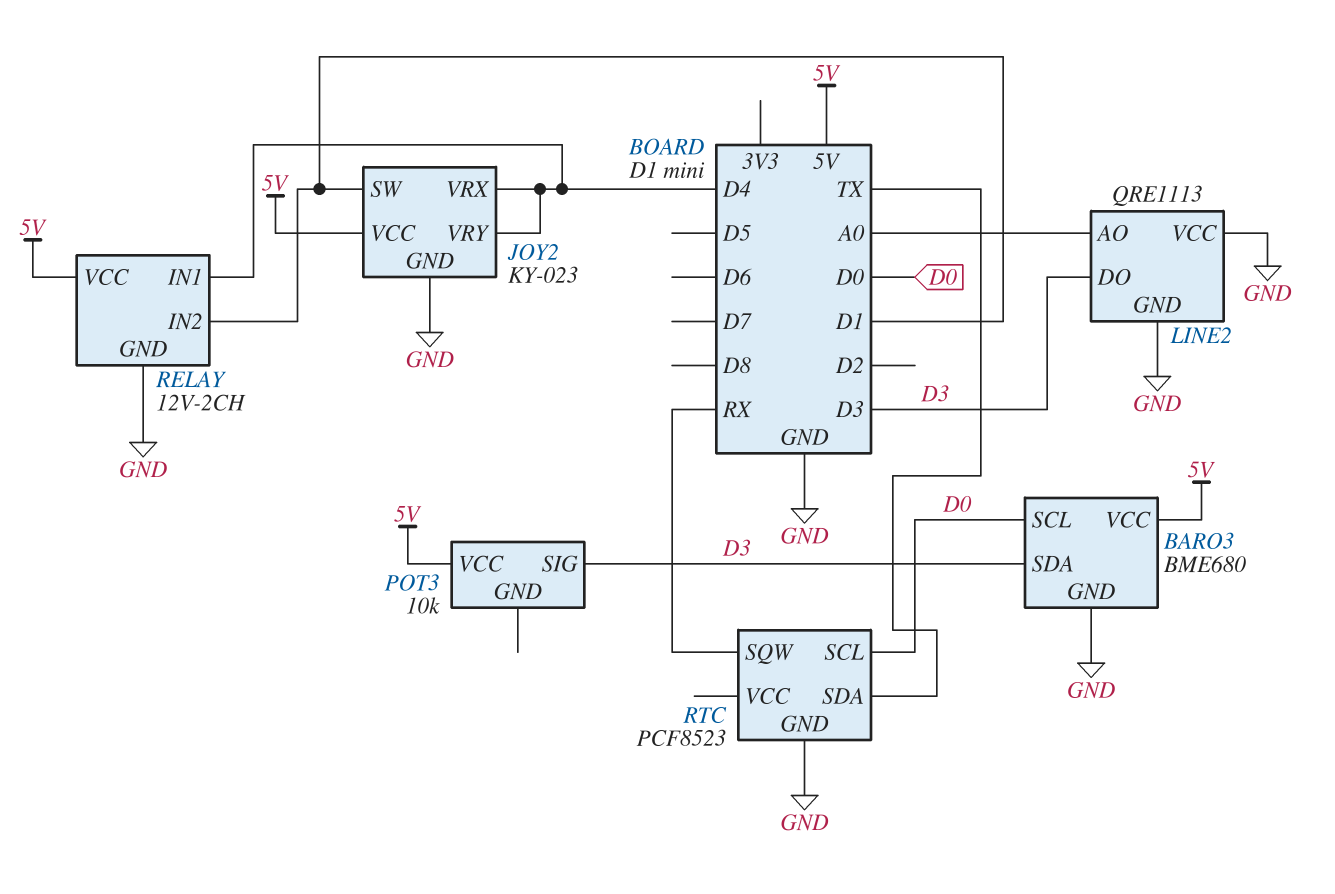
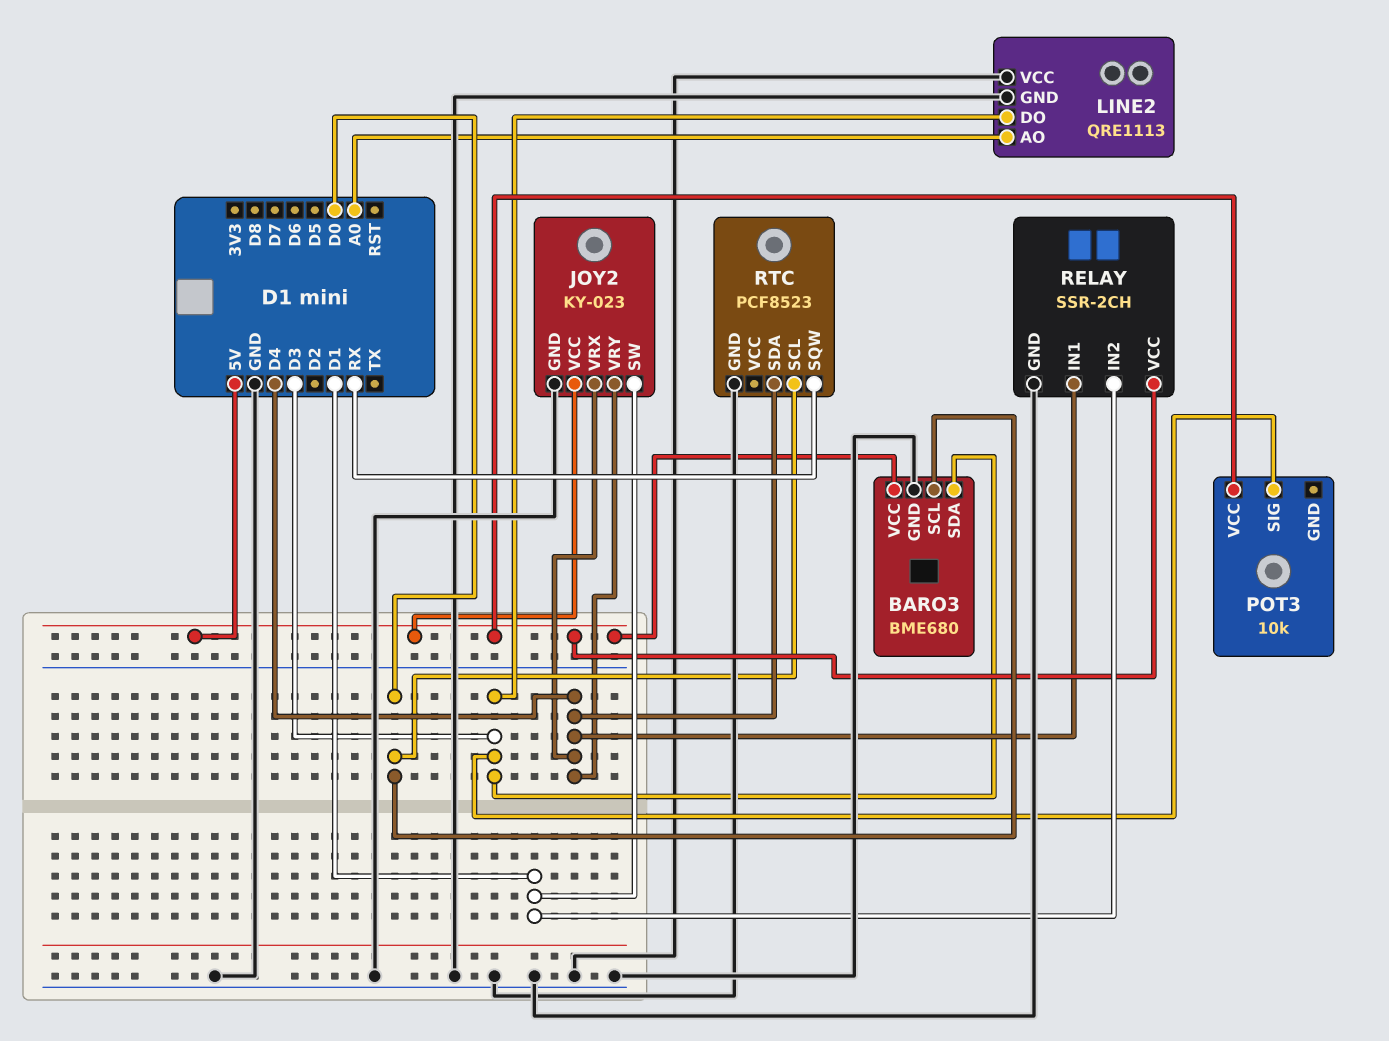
RELAY: 12V-2CH -> SSR-2CH
RTC pin SDA: TX -> D4

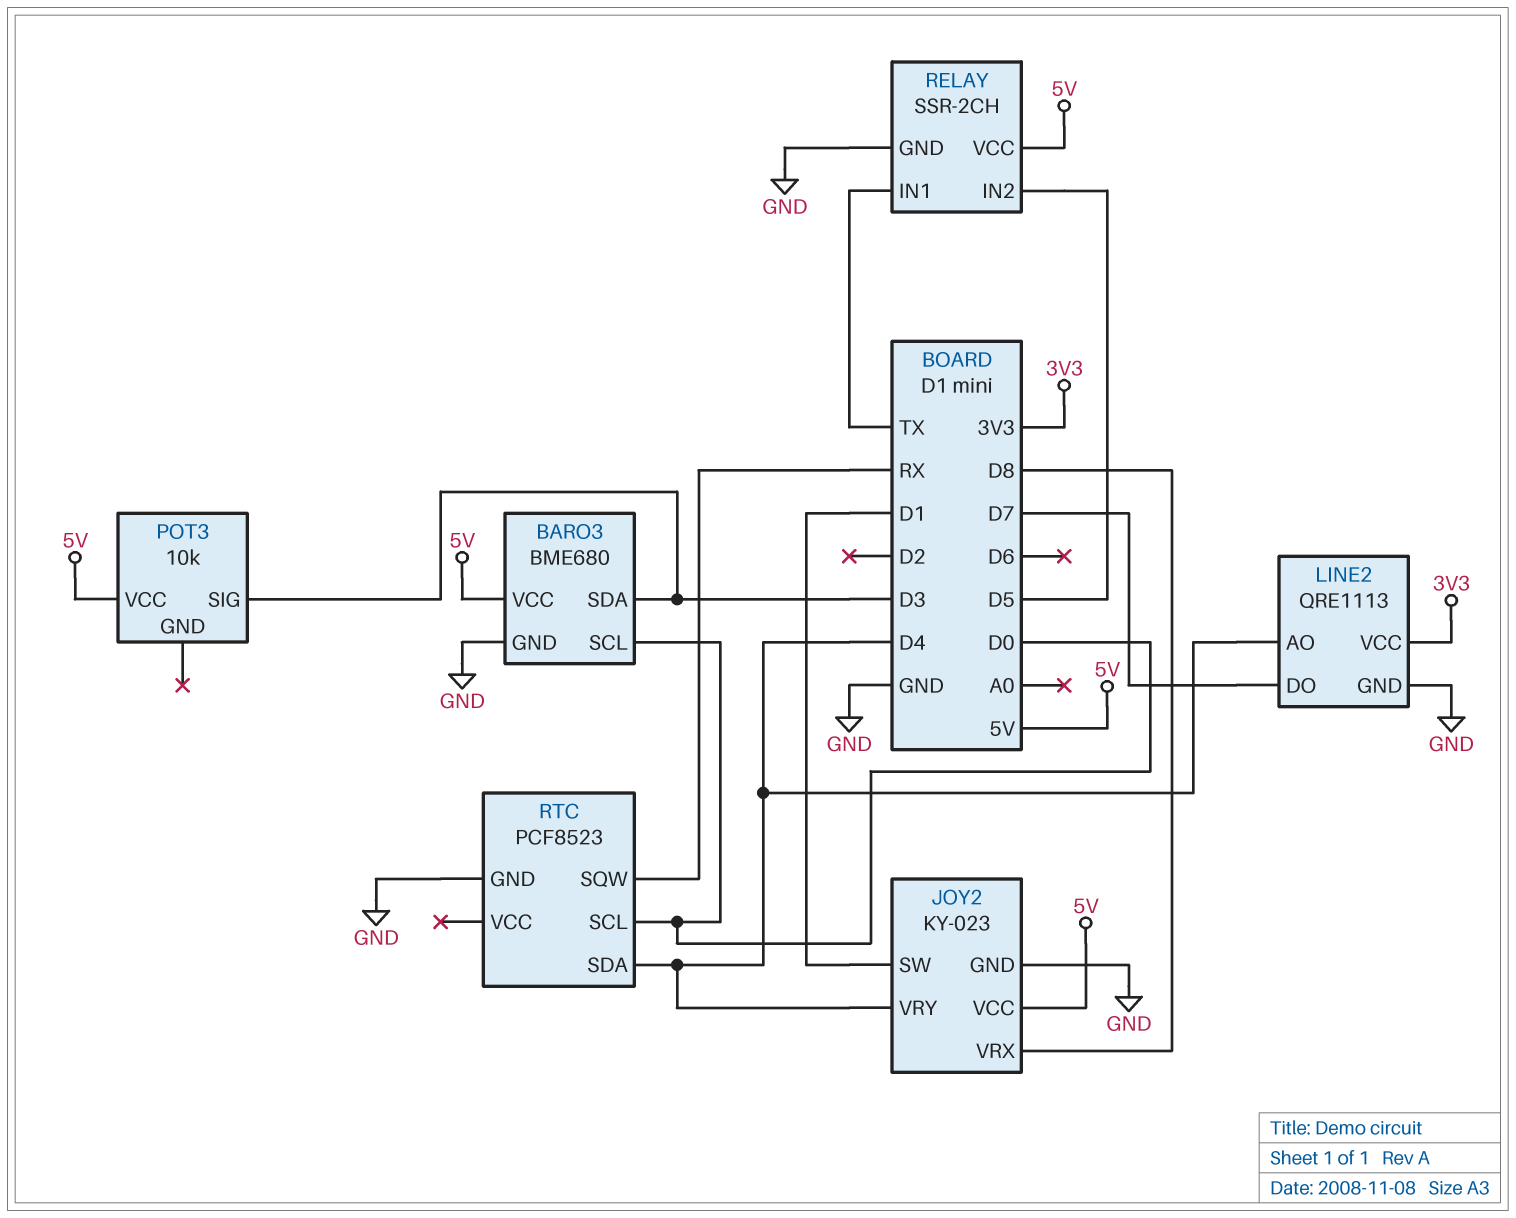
JOY2 pin VRX: D4 -> D8
LINE2 pin AO: A0 -> D4
LINE2 pin DO: D3 -> D7
LINE2 pin VCC: GND -> 3V3
RELAY pin IN1: D4 -> TX
RELAY pin IN2: D1 -> D5

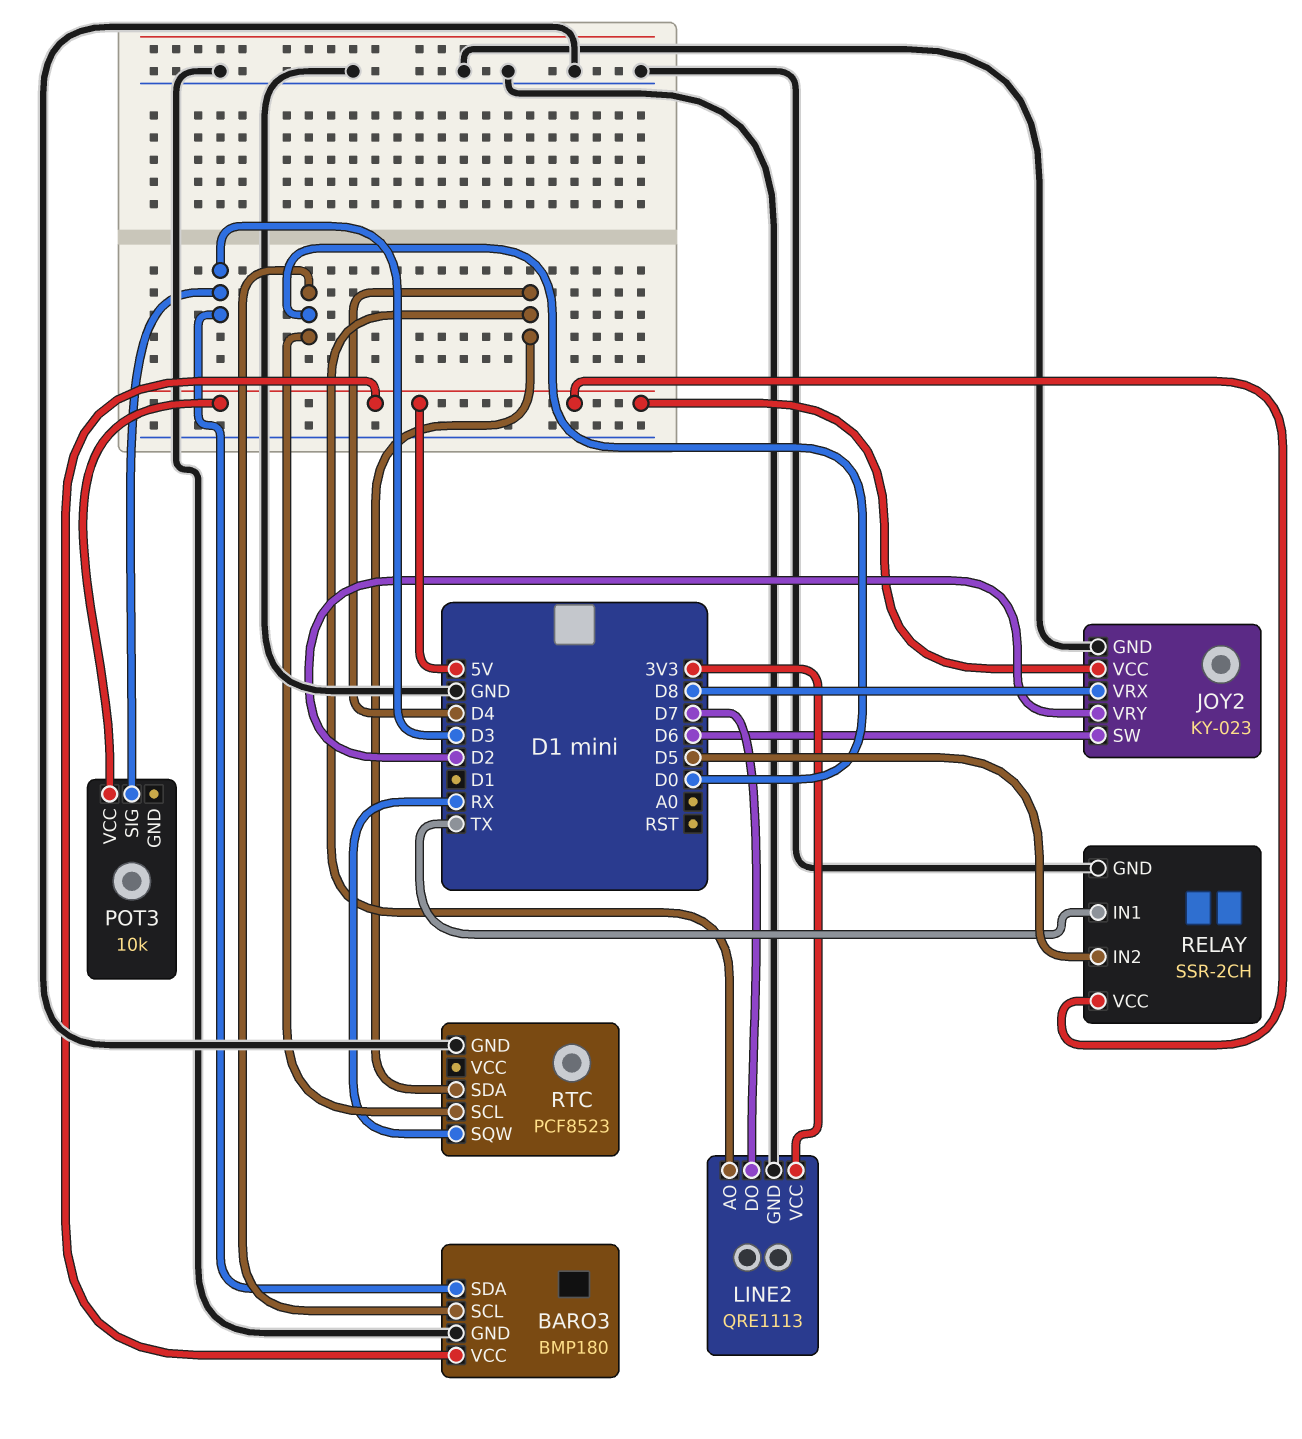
BARO3: BME680 -> BMP180
JOY2 pin SW: D1 -> D6
JOY2 pin VRY: D4 -> D2

